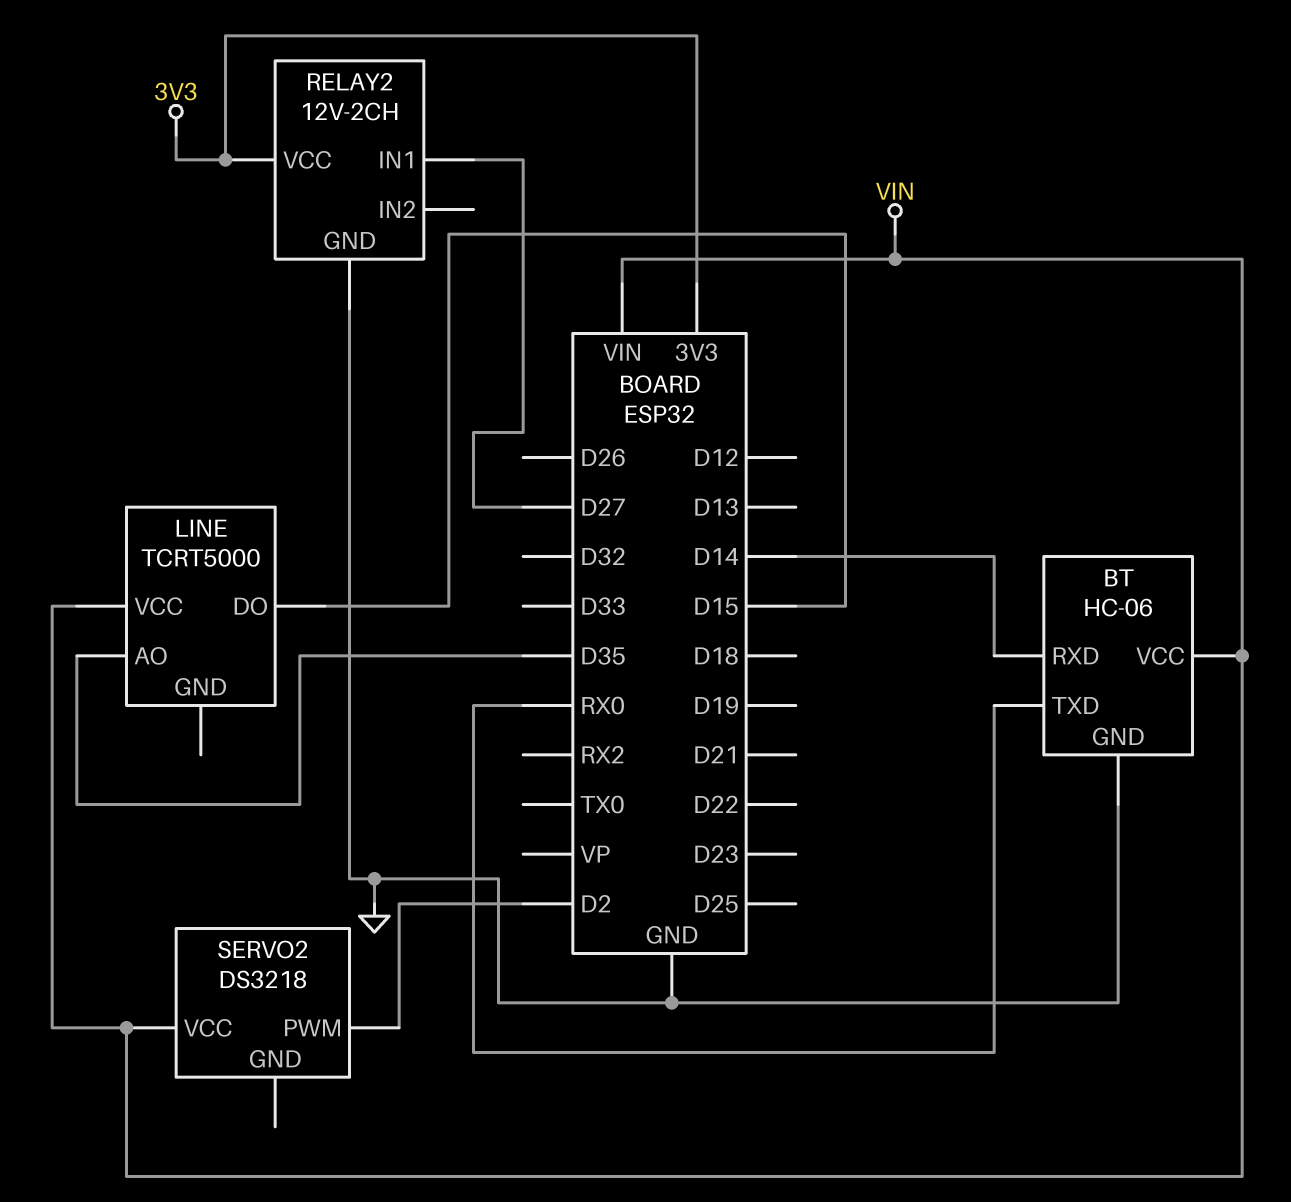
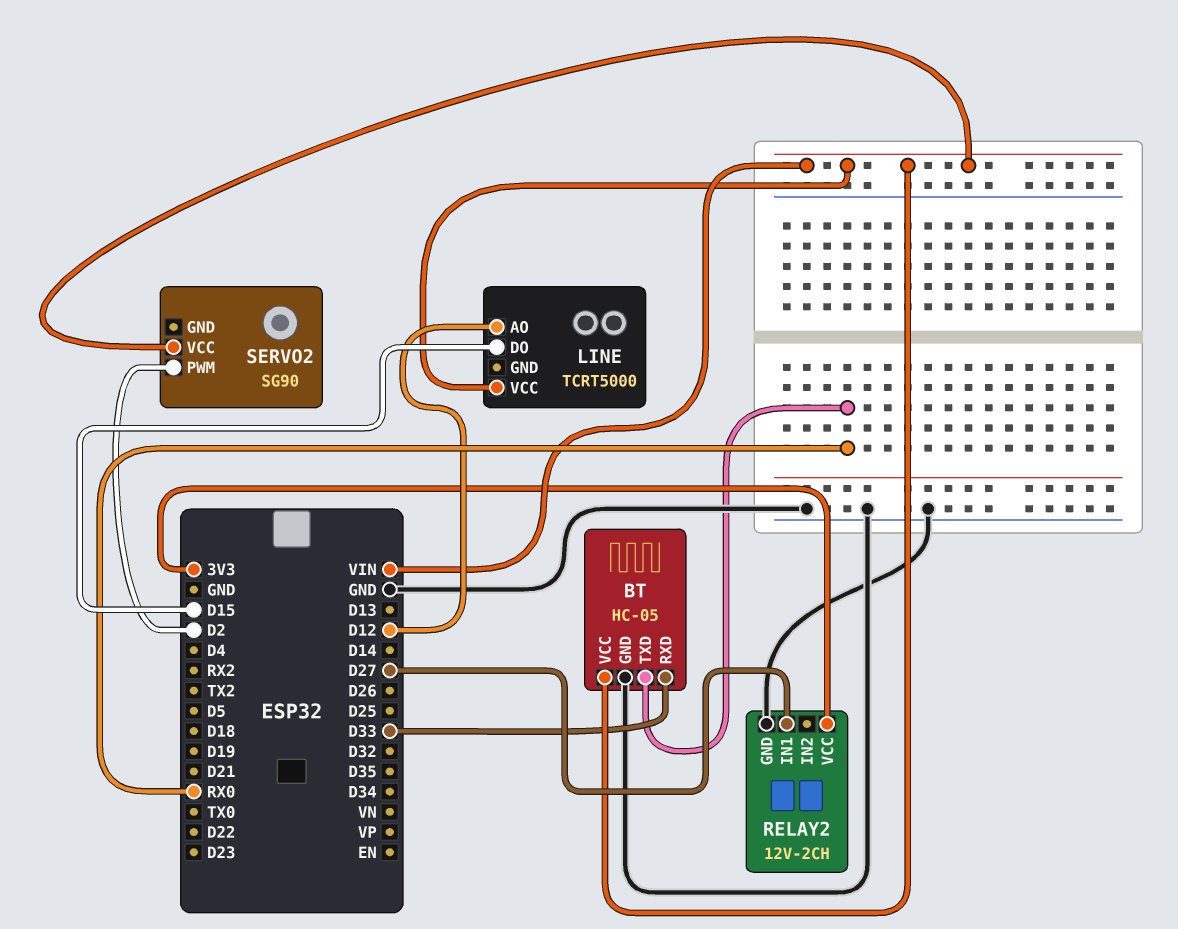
BT: HC-06 -> HC-05
BT pin RXD: D14 -> D33
LINE pin AO: D35 -> D12
SERVO2: DS3218 -> SG90

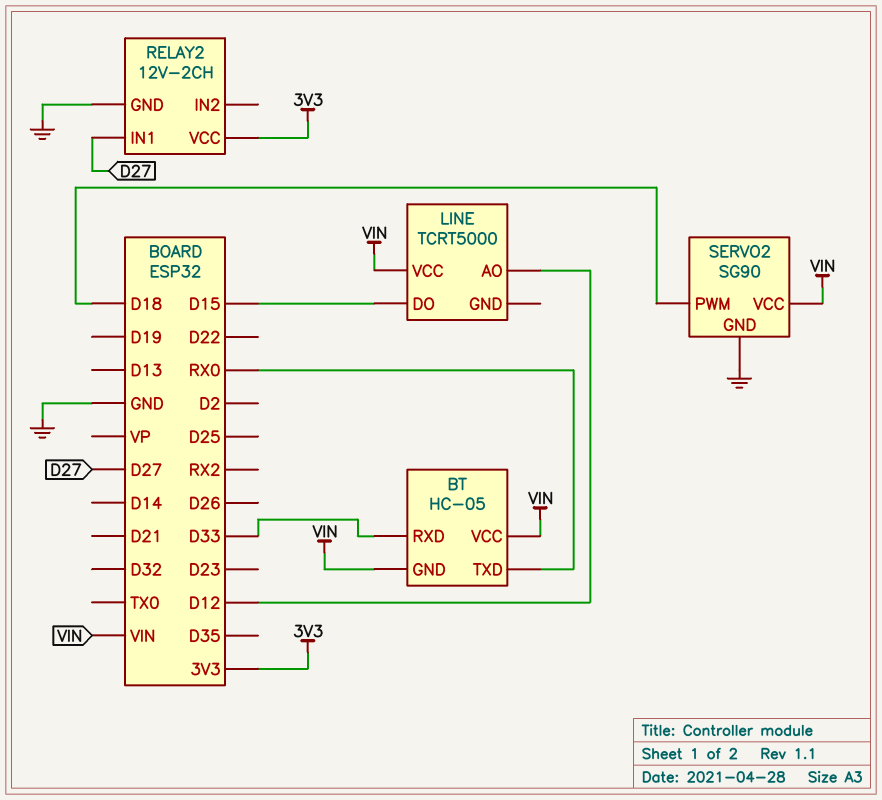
BT pin GND: GND -> VIN
SERVO2 pin GND: none -> GND
SERVO2 pin PWM: D2 -> D18

